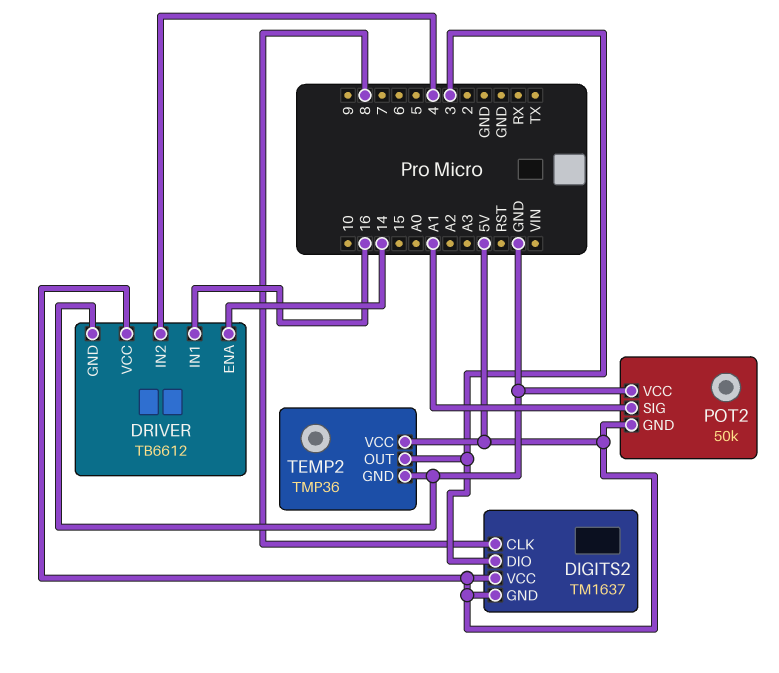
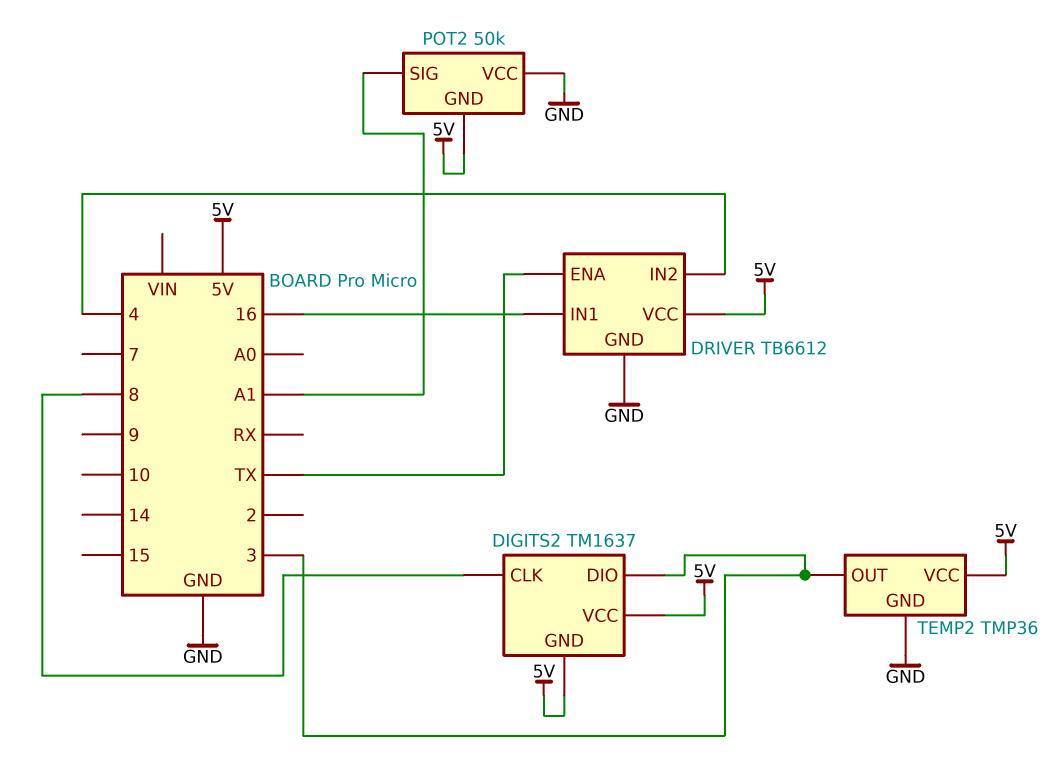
DRIVER pin ENA: 14 -> TX

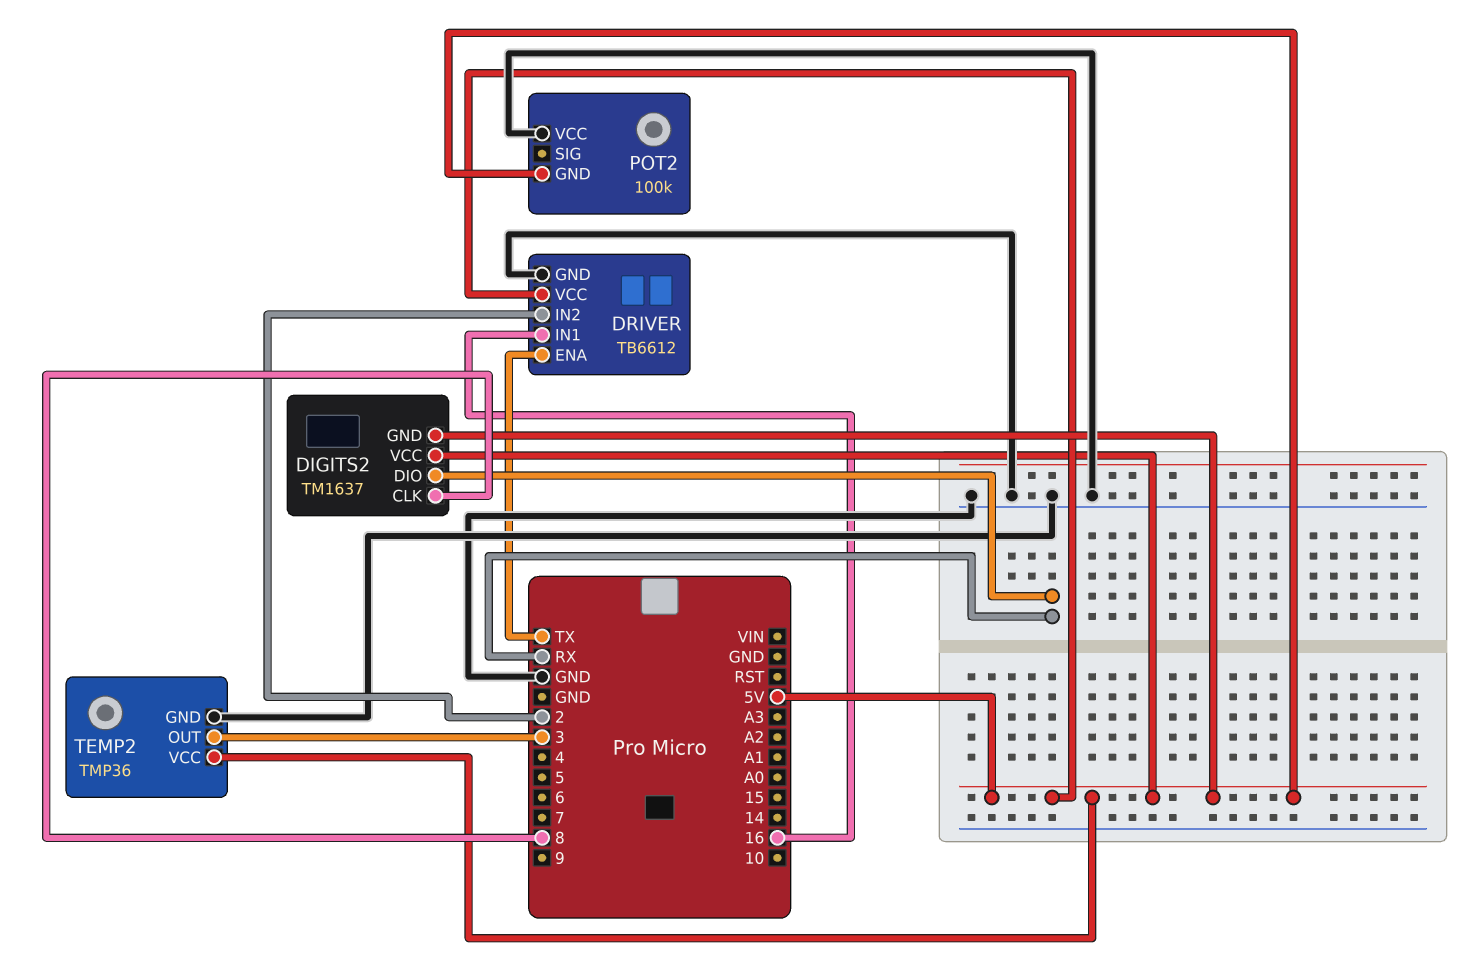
DIGITS2 pin DIO: 3 -> RX
DRIVER pin IN2: 4 -> 2
POT2: 50k -> 100k
POT2 pin SIG: A1 -> none

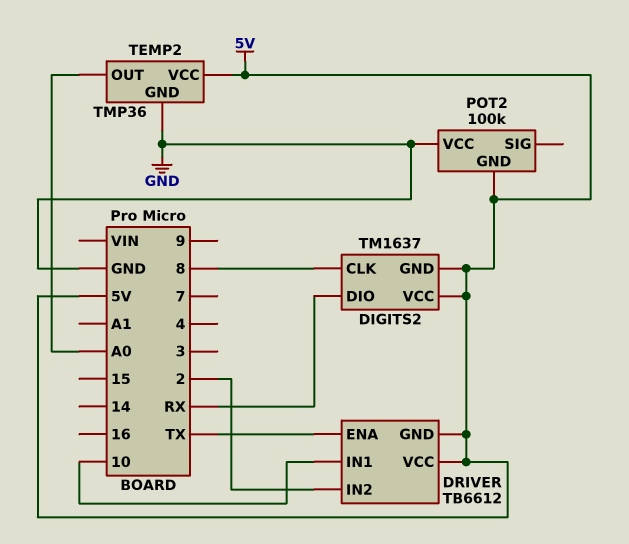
DRIVER pin GND: GND -> 5V
DRIVER pin IN1: 16 -> 10
TEMP2 pin OUT: 3 -> A0

